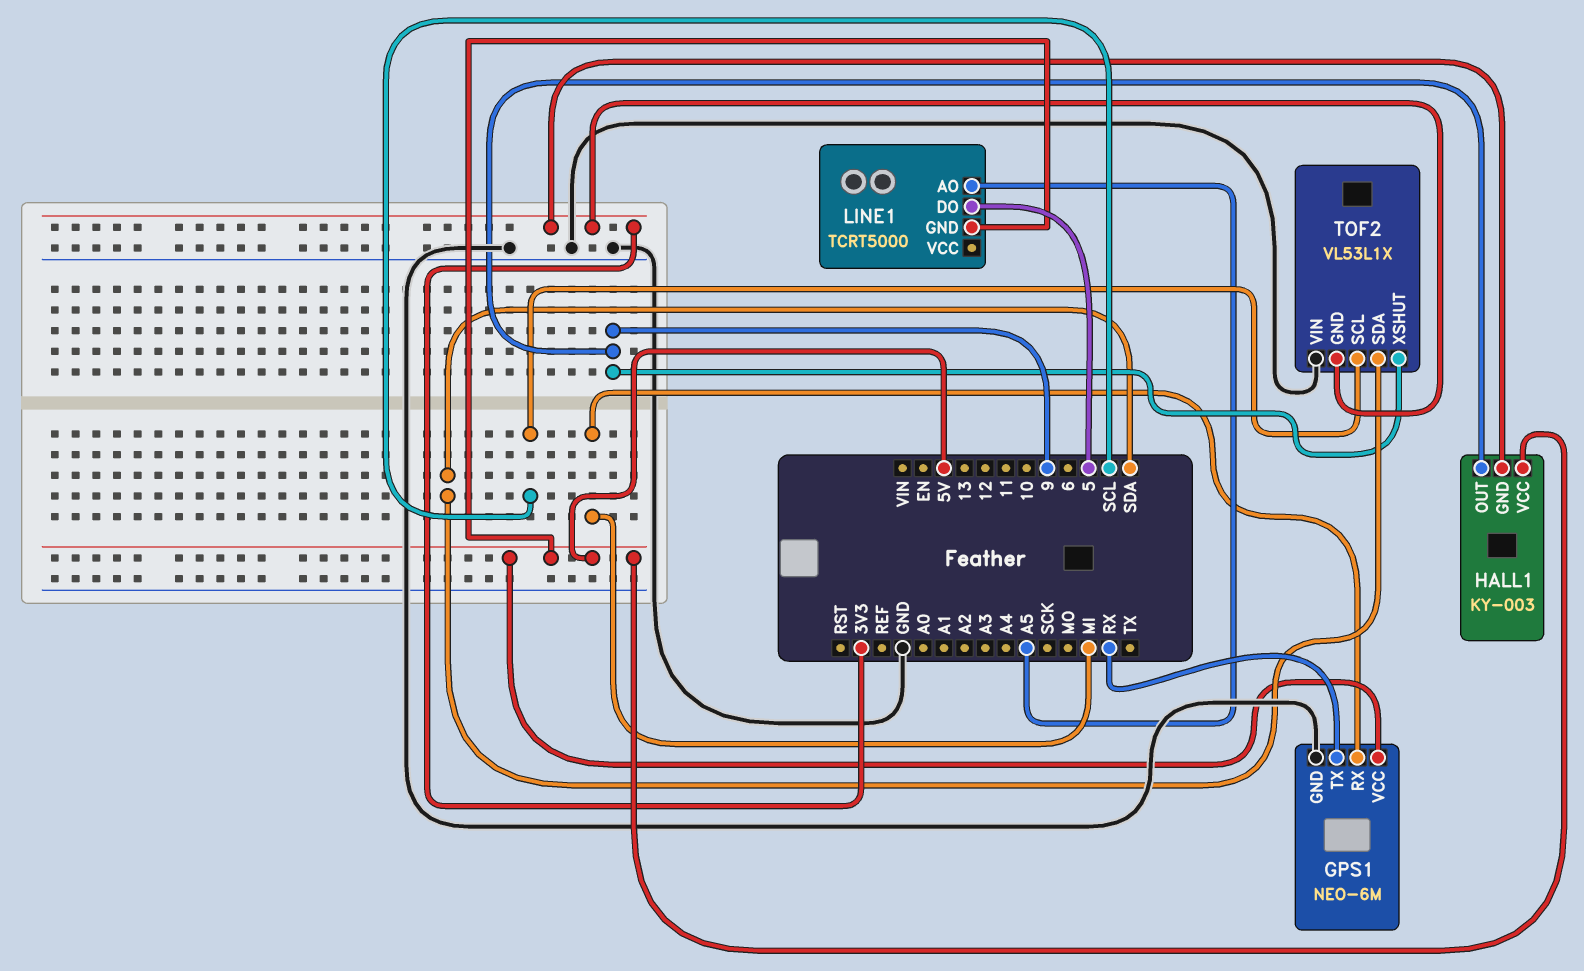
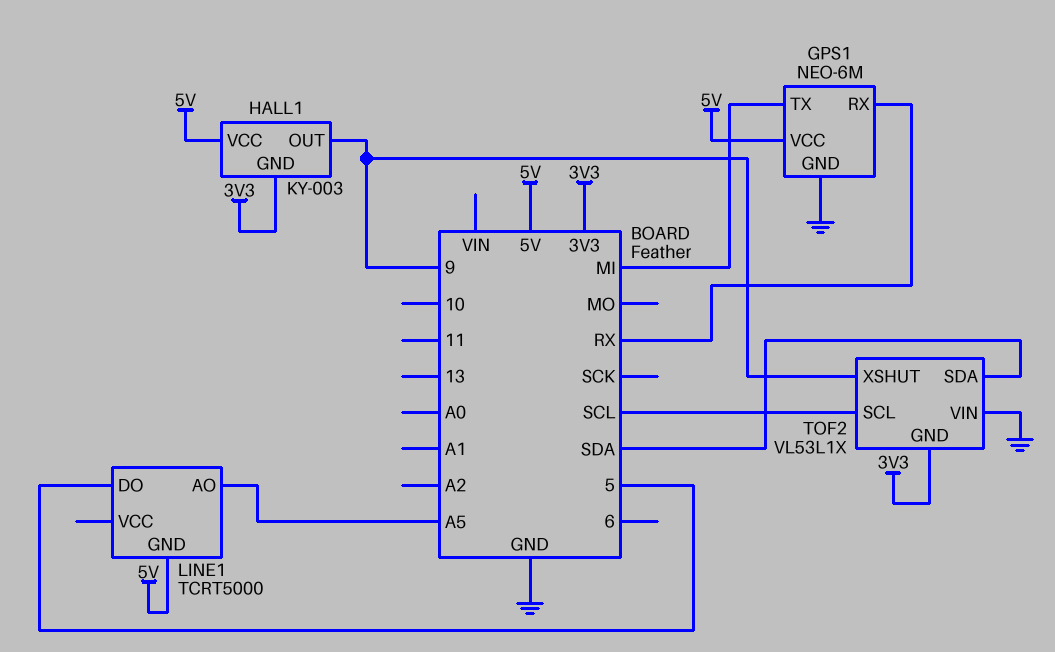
GPS1 pin RX: MI -> RX
GPS1 pin TX: RX -> MI

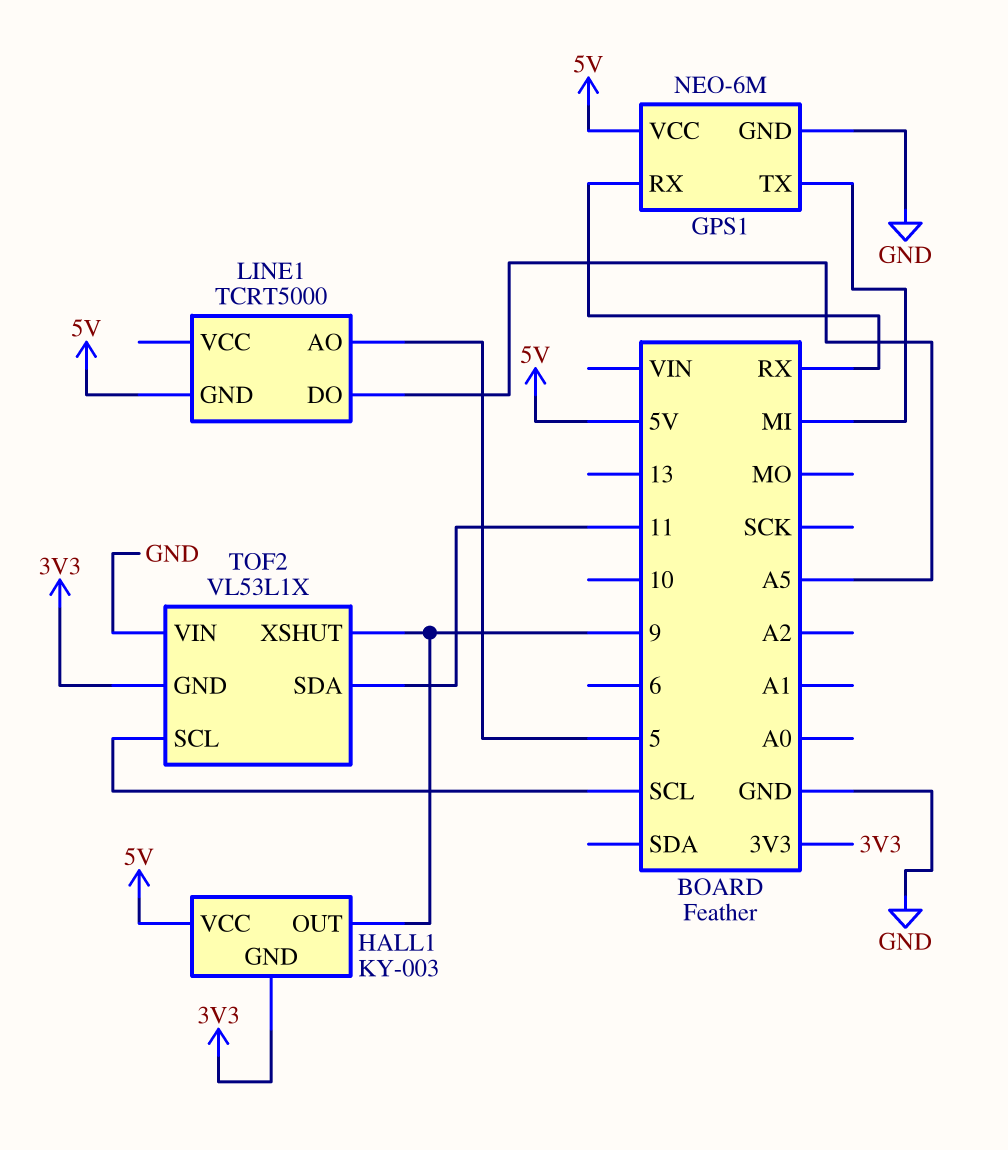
LINE1 pin AO: A5 -> 5
LINE1 pin DO: 5 -> A5
TOF2 pin SDA: SDA -> 11

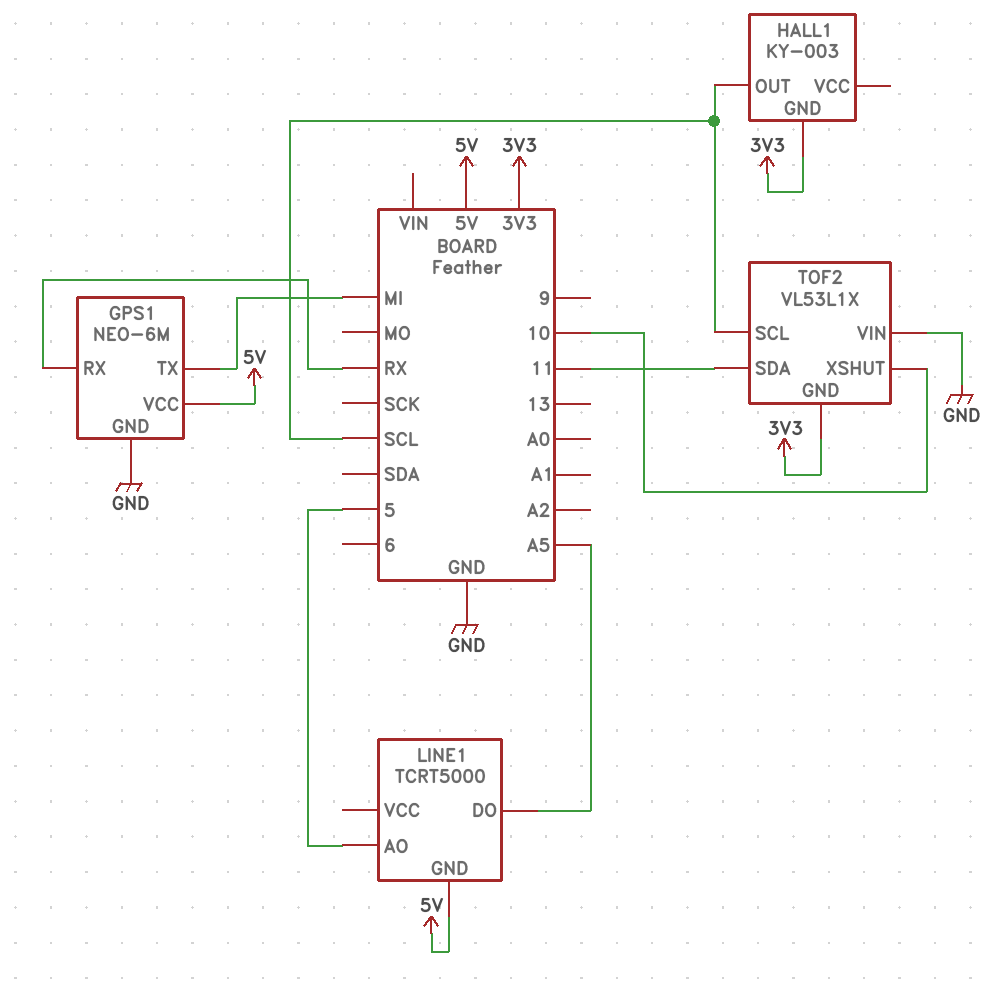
HALL1 pin OUT: 9 -> SCL
HALL1 pin VCC: 5V -> none
TOF2 pin XSHUT: 9 -> 10

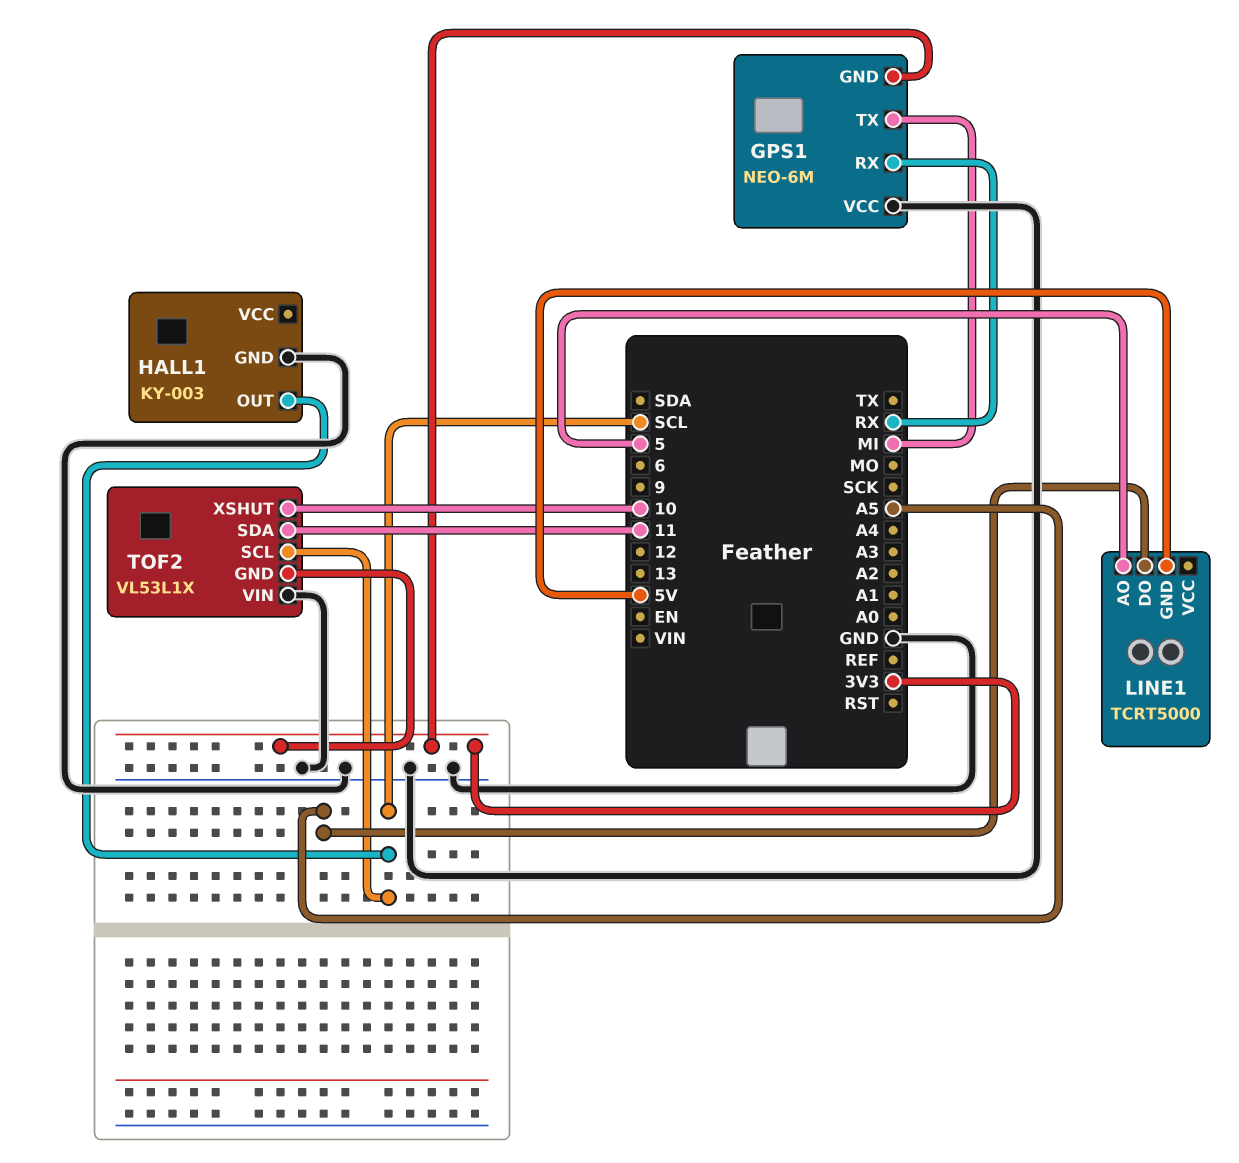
GPS1 pin GND: GND -> 3V3
GPS1 pin VCC: 5V -> GND
HALL1 pin GND: 3V3 -> GND

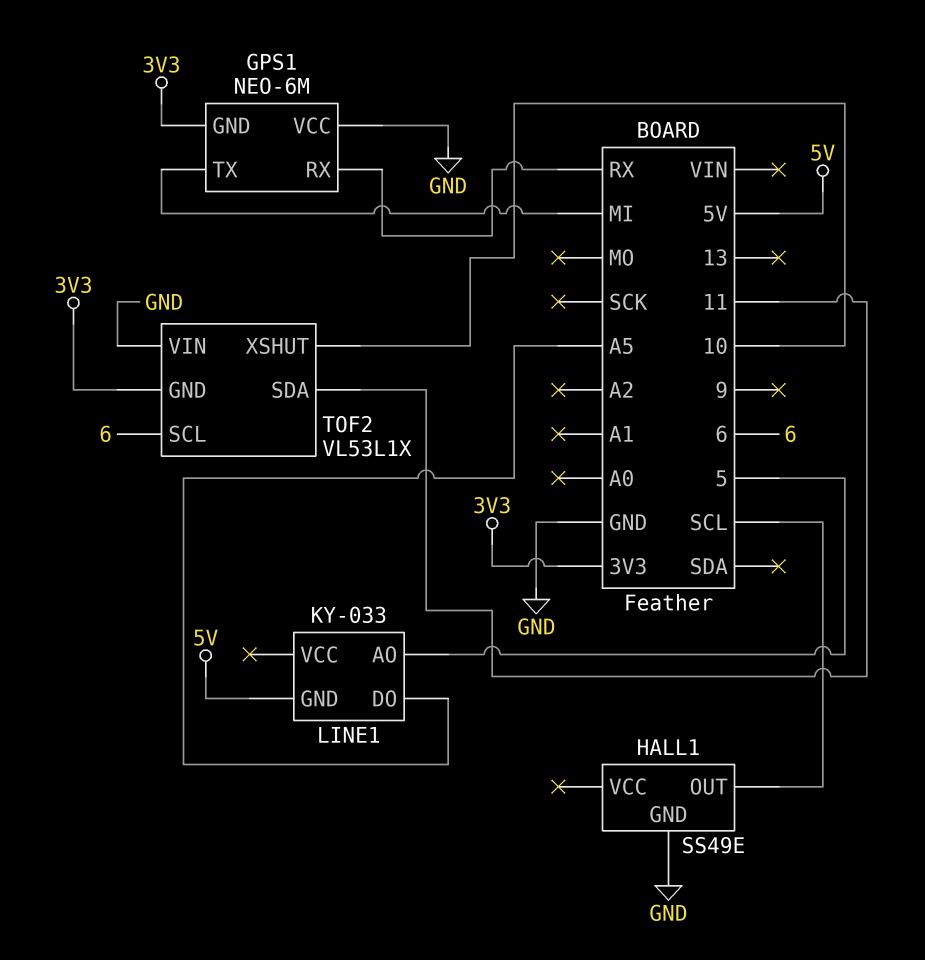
HALL1: KY-003 -> SS49E
LINE1: TCRT5000 -> KY-033
TOF2 pin SCL: SCL -> 6

